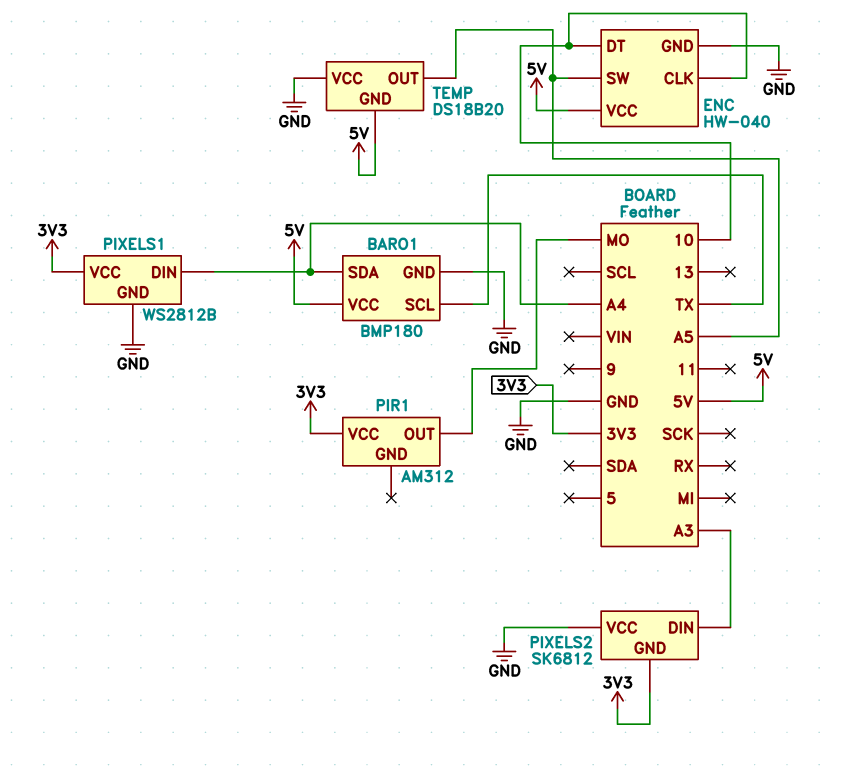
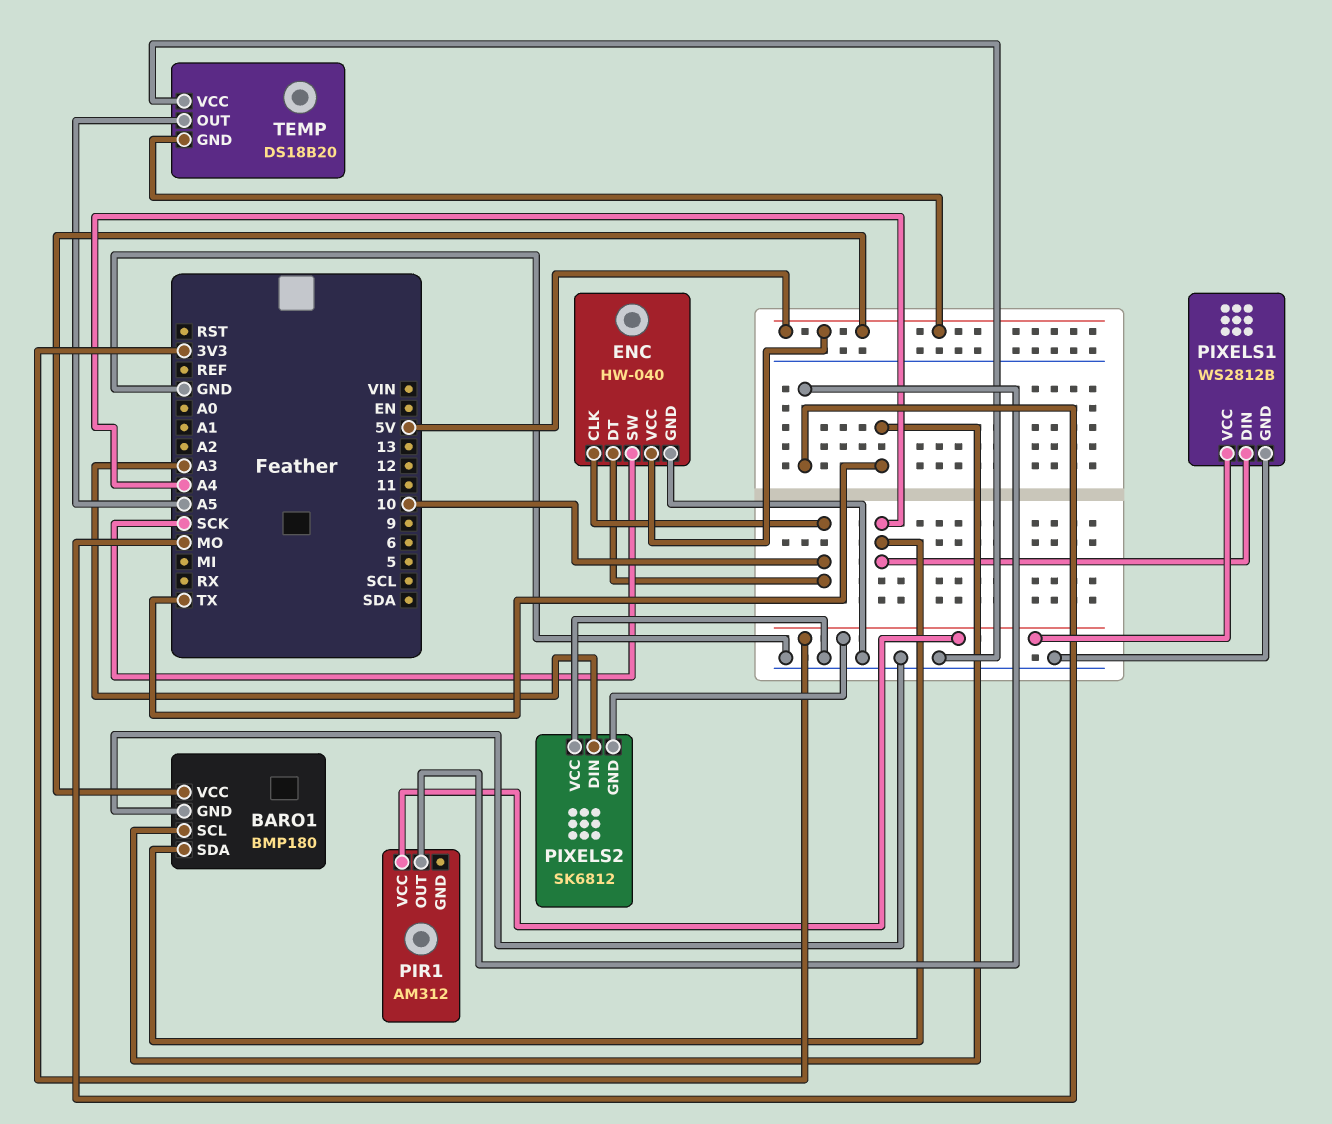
ENC pin SW: A5 -> SCK

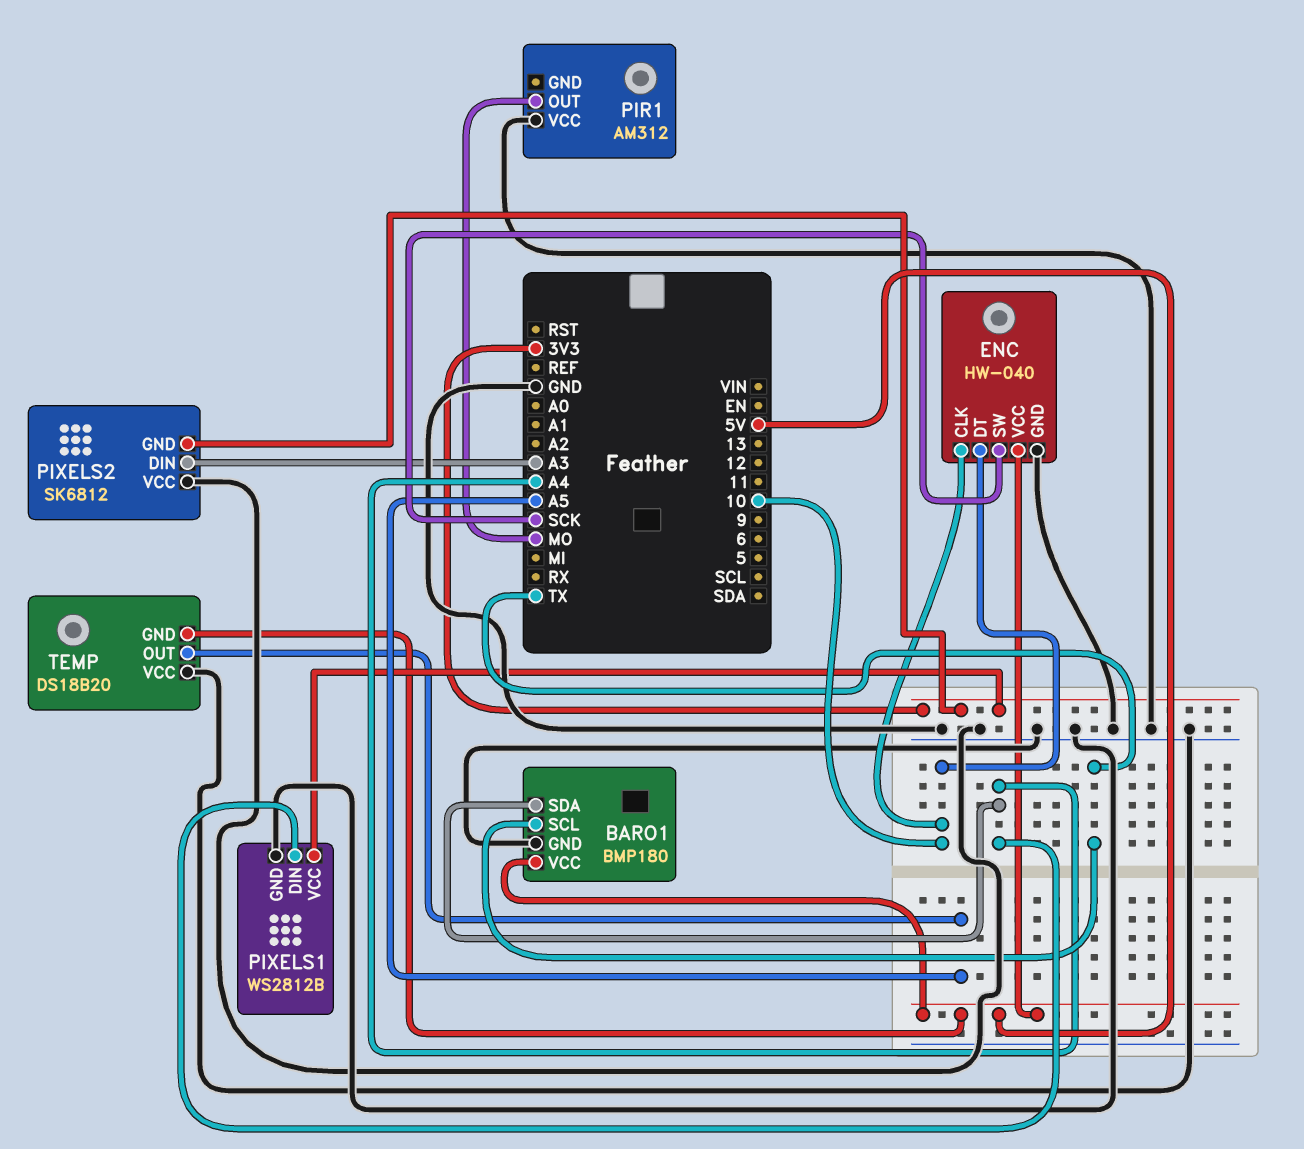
PIR1 pin VCC: 3V3 -> GND

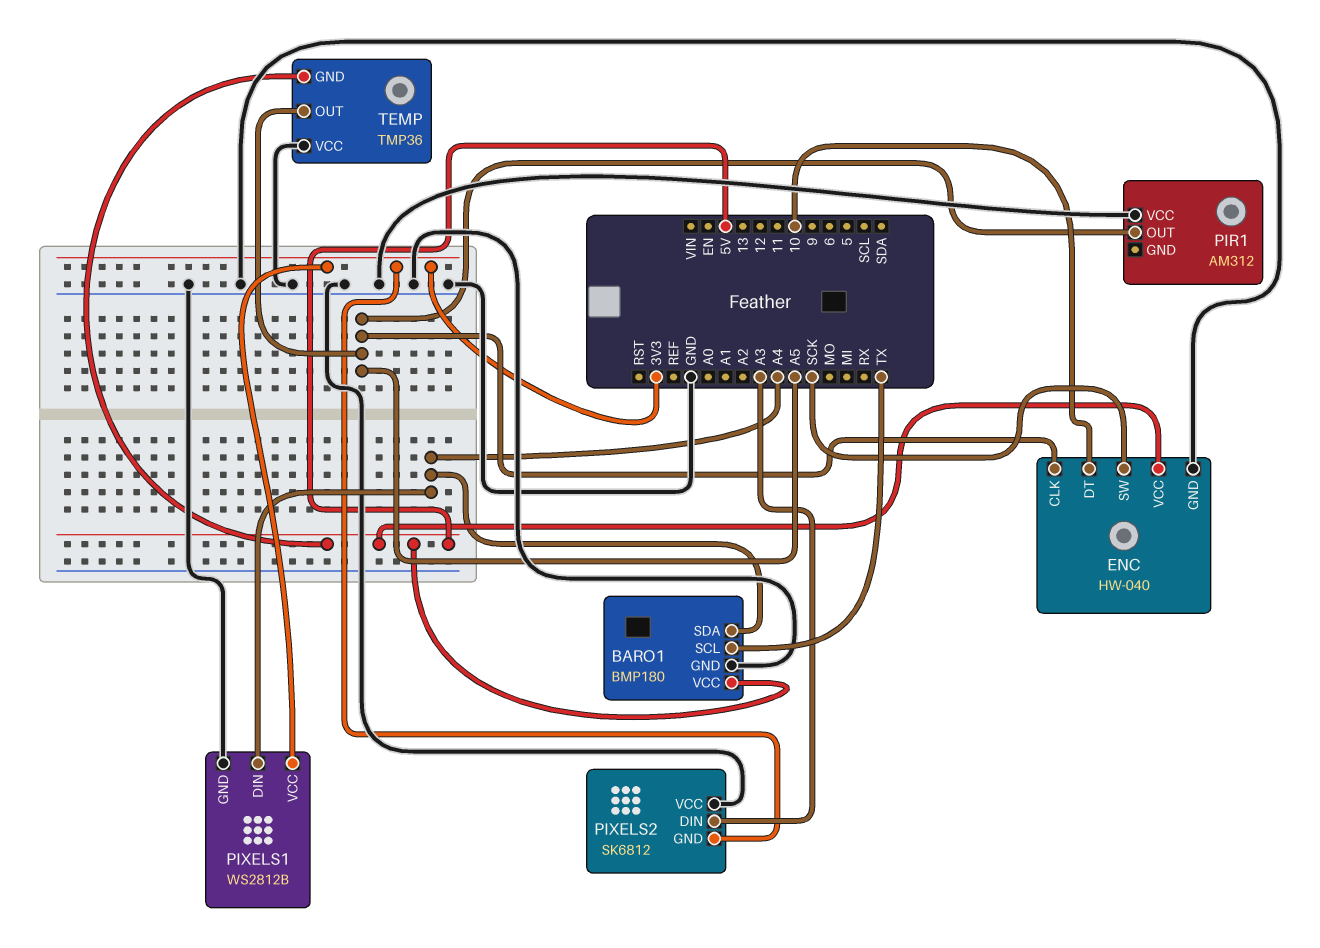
ENC pin CLK: 10 -> A5
PIR1 pin OUT: MO -> A5
TEMP: DS18B20 -> TMP36

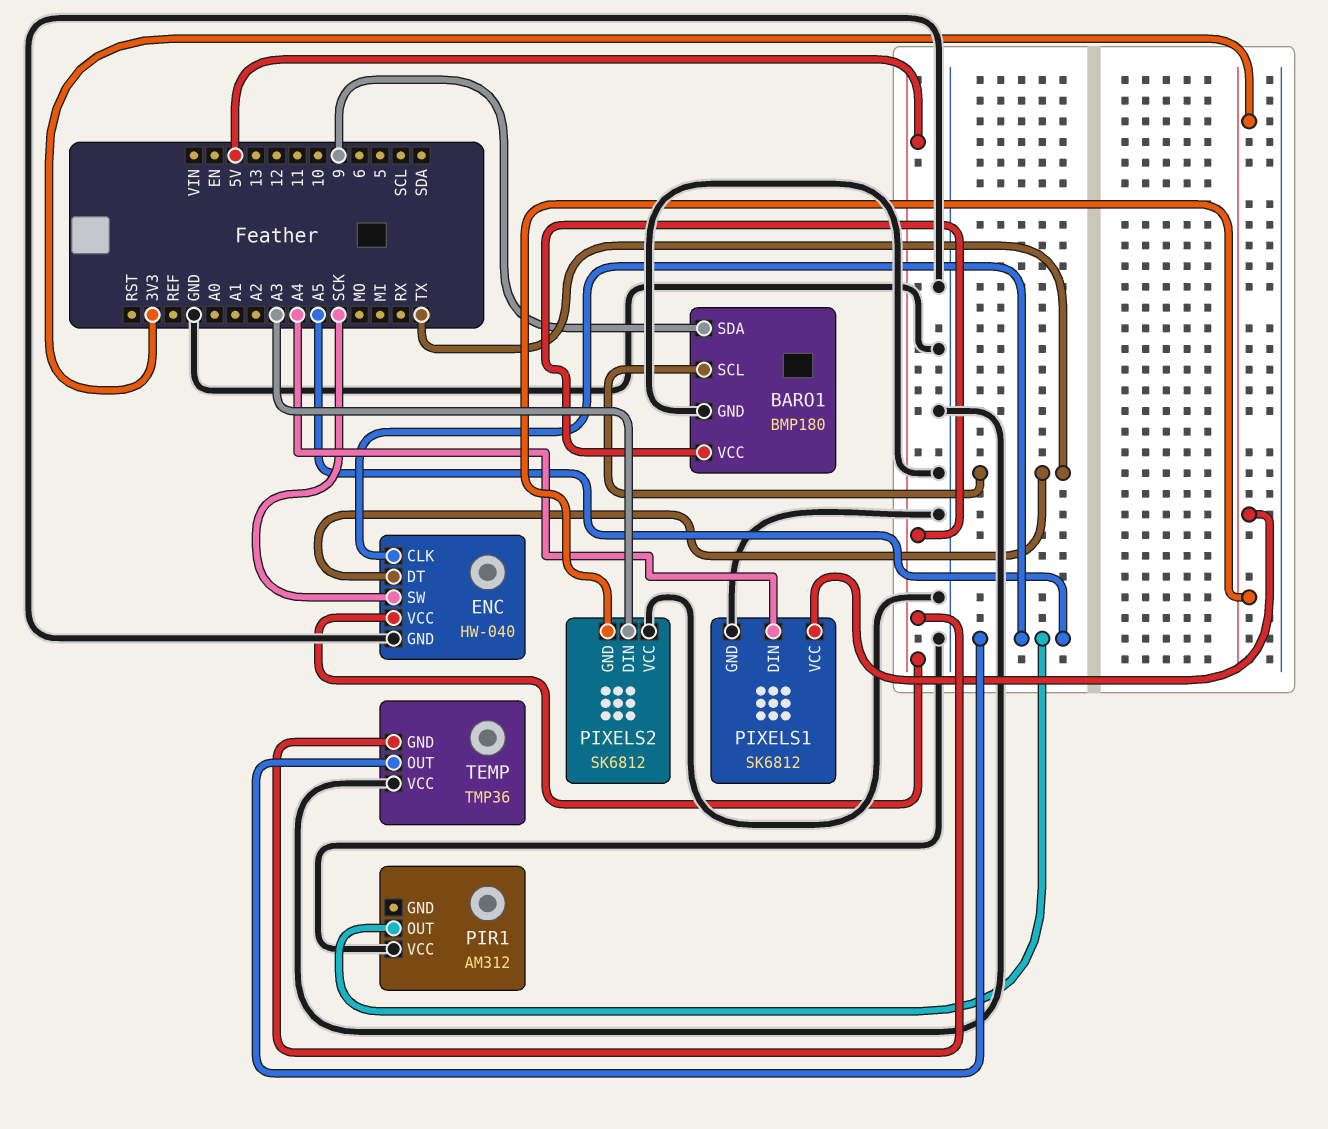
BARO1 pin SDA: A4 -> 9
ENC pin DT: 10 -> TX
PIXELS1: WS2812B -> SK6812

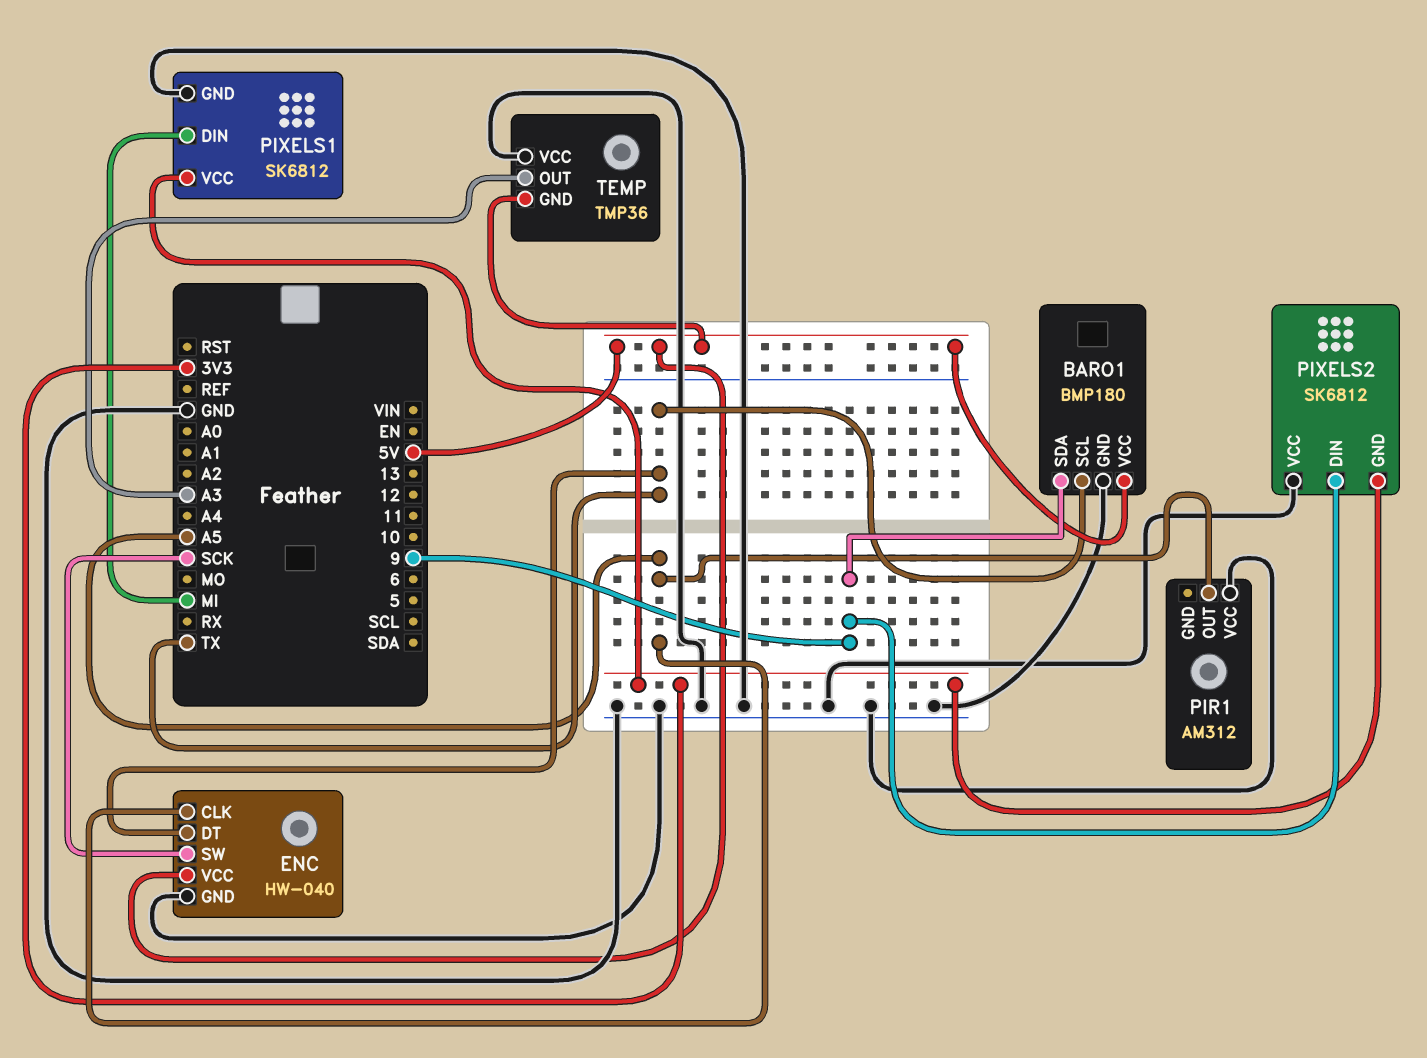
PIXELS1 pin DIN: A4 -> MI
PIXELS2 pin DIN: A3 -> 9
TEMP pin OUT: A5 -> A3

